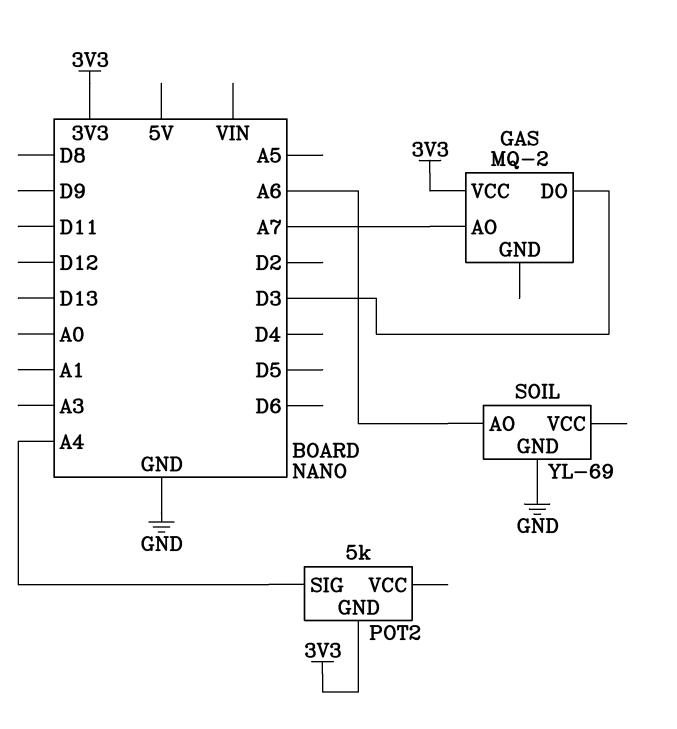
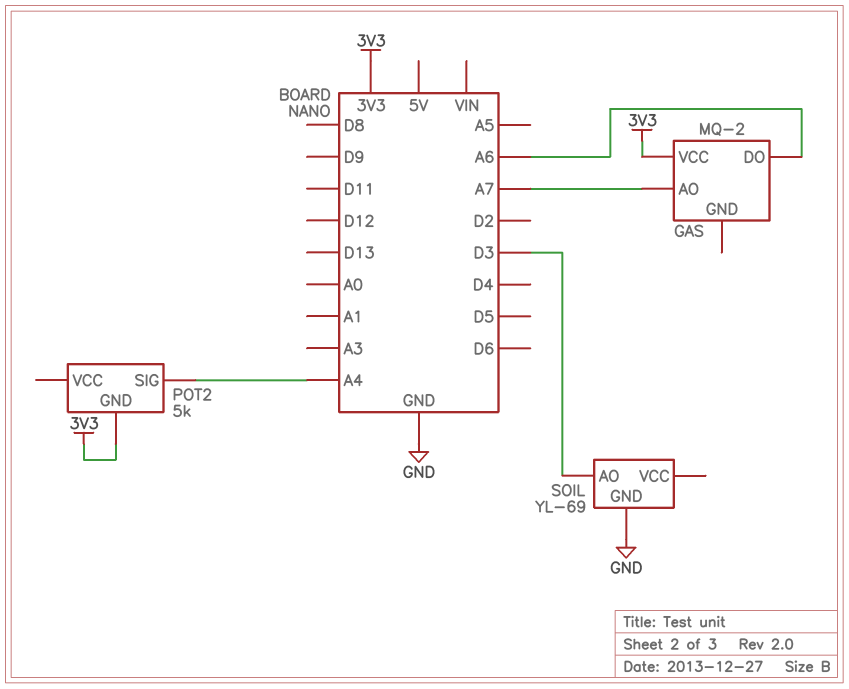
GAS pin DO: D3 -> A6
SOIL pin AO: A6 -> D3

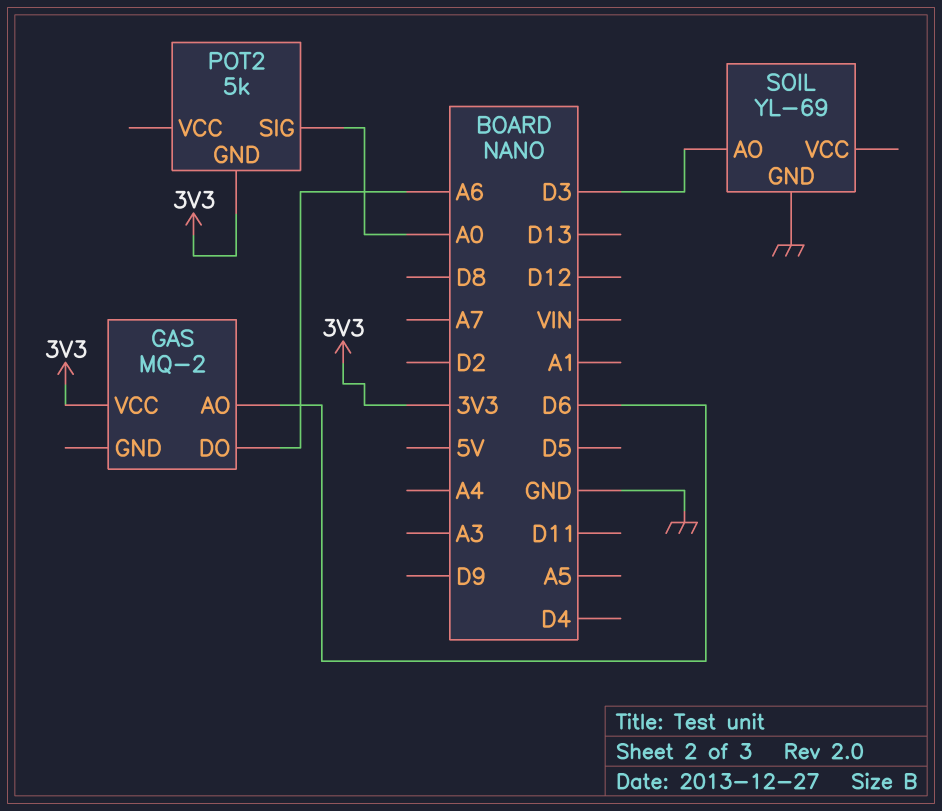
GAS pin AO: A7 -> D6
POT2 pin SIG: A4 -> A0

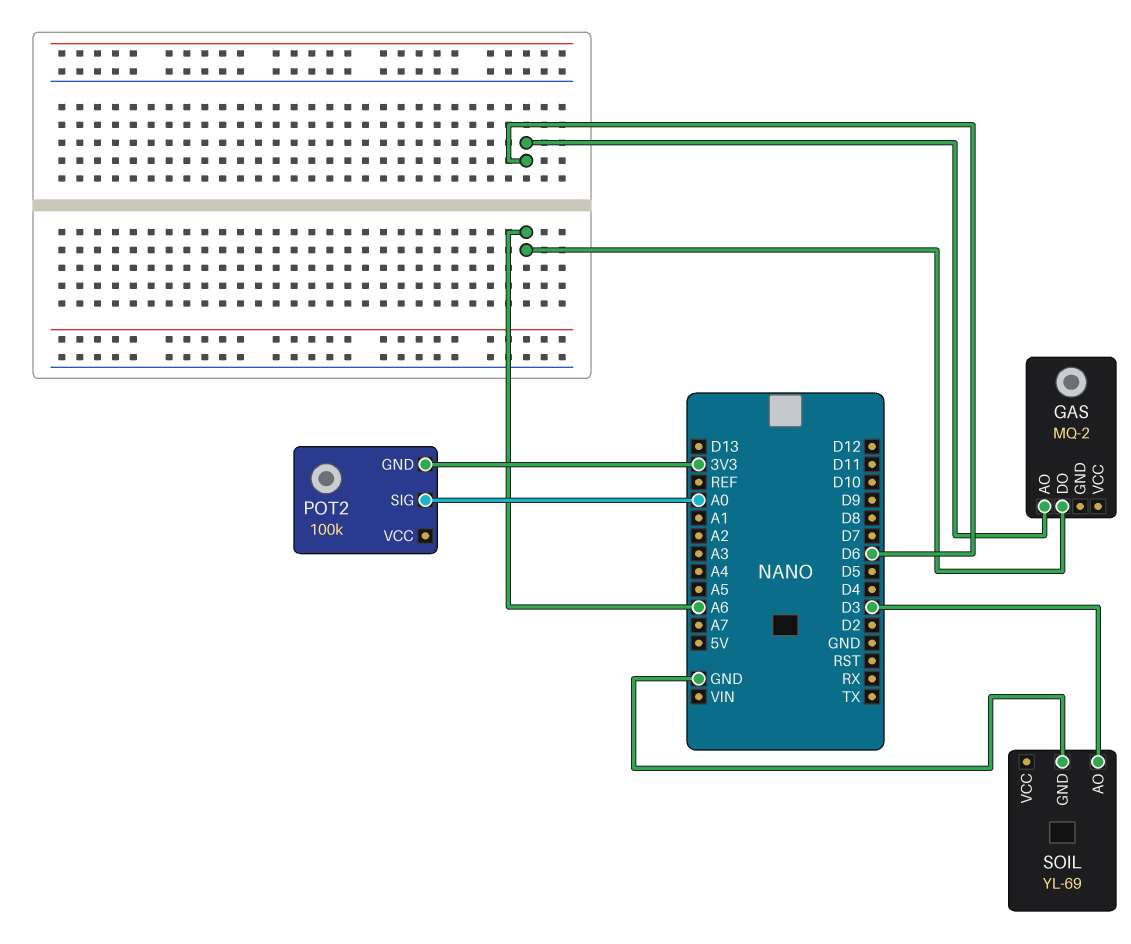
GAS pin VCC: 3V3 -> none
POT2: 5k -> 100k

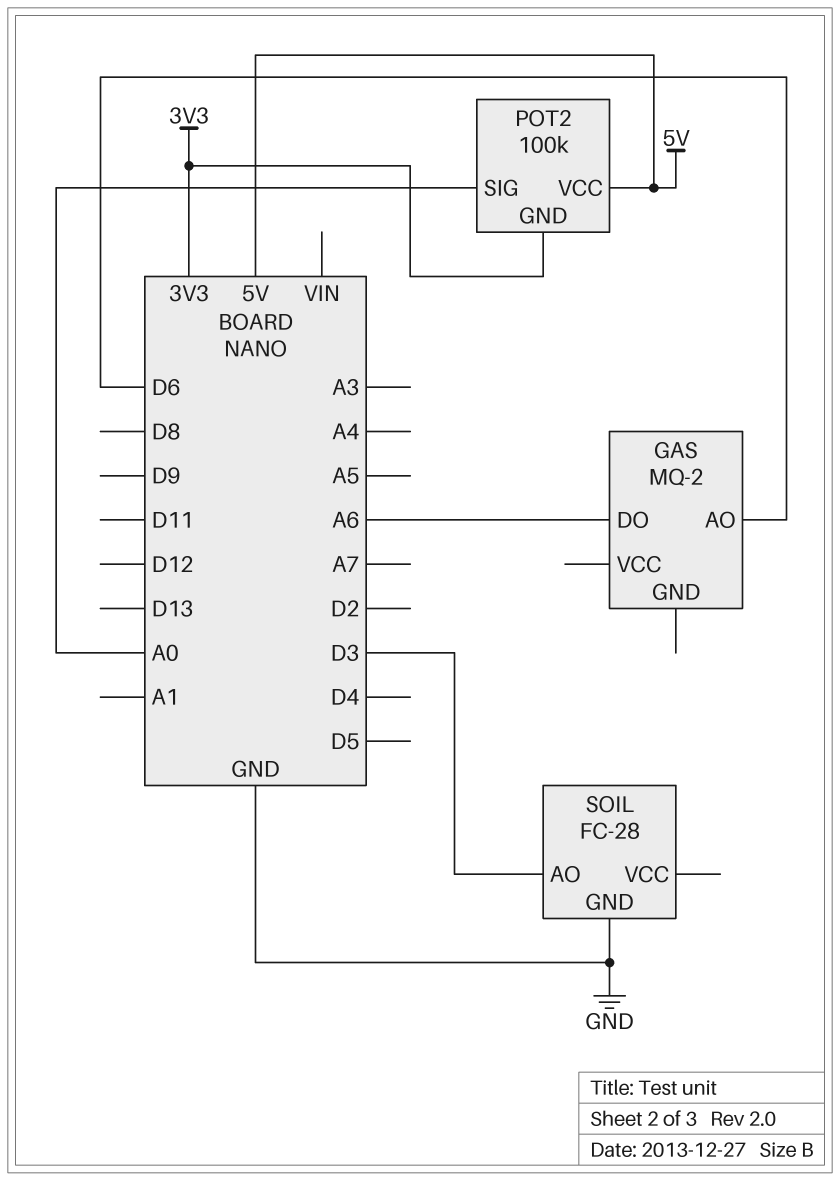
POT2 pin VCC: none -> 5V
SOIL: YL-69 -> FC-28

